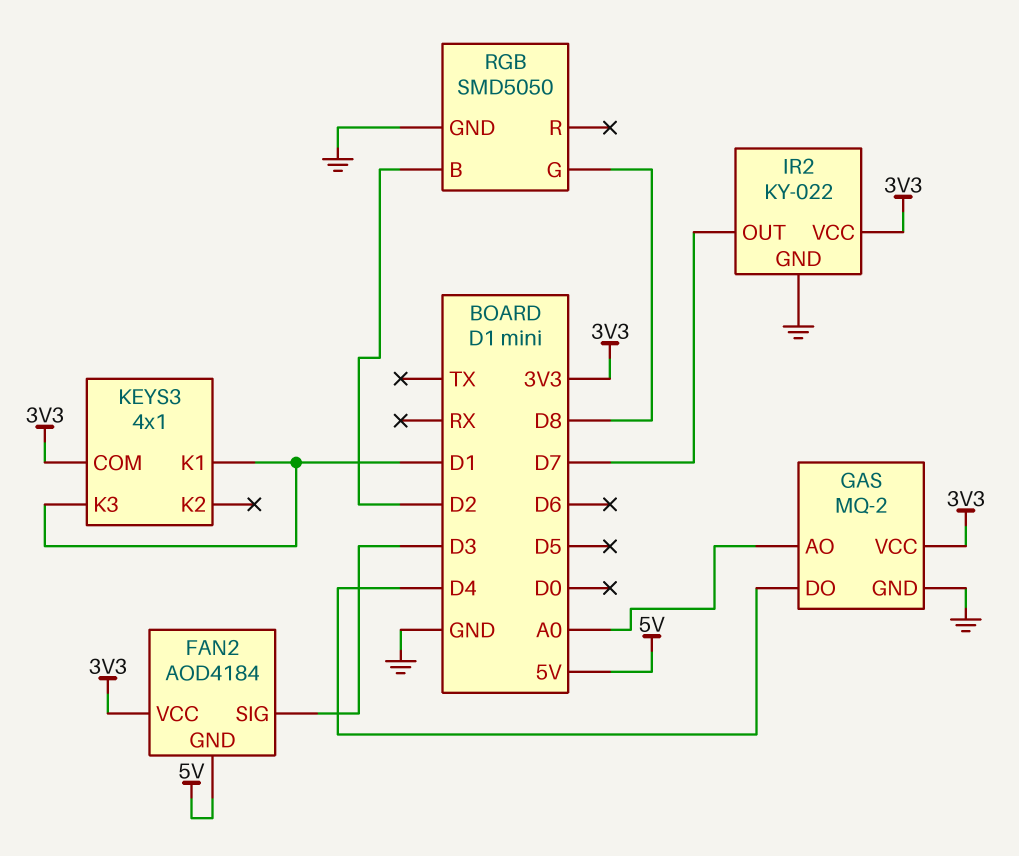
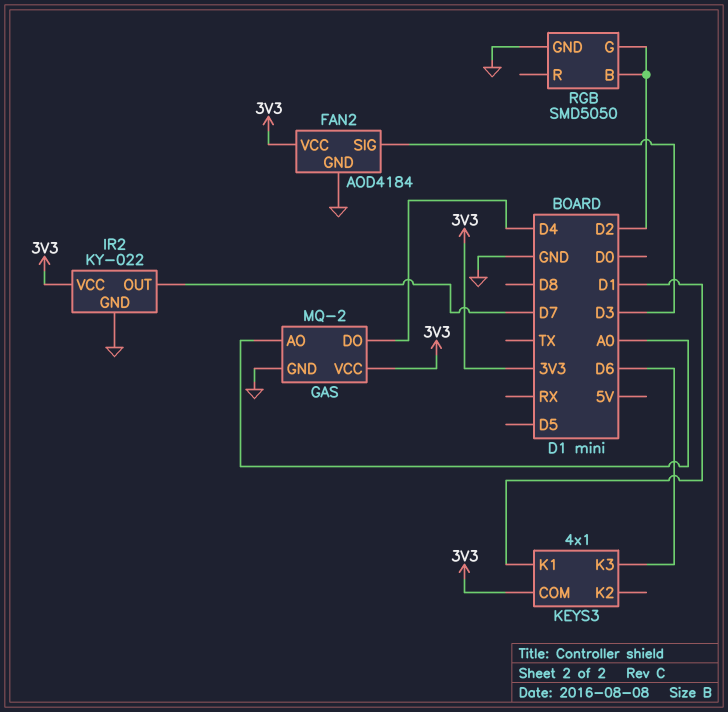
FAN2 pin GND: 5V -> GND
KEYS3 pin K3: D1 -> D6
RGB pin G: D8 -> D2

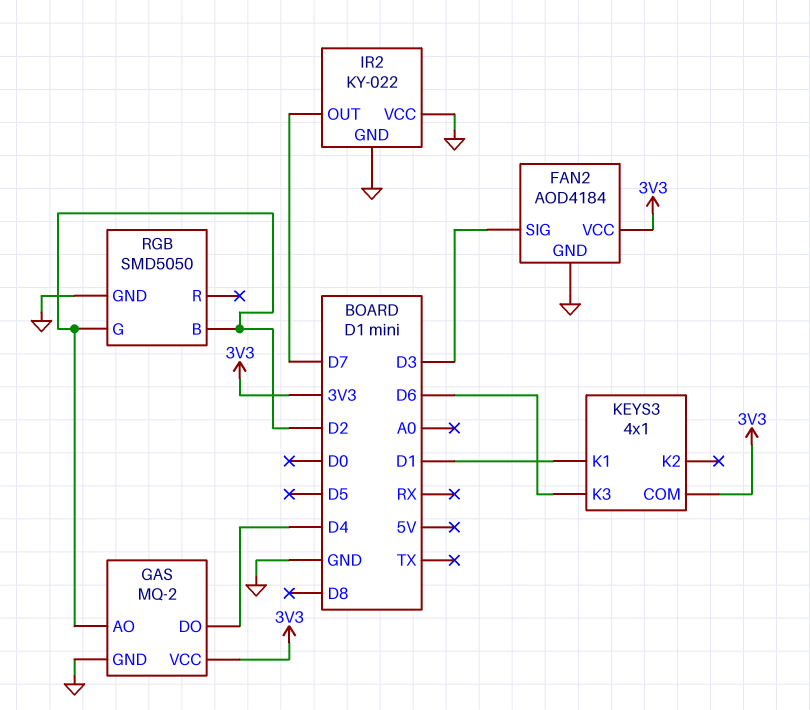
GAS pin AO: A0 -> D2
IR2 pin VCC: 3V3 -> GND

